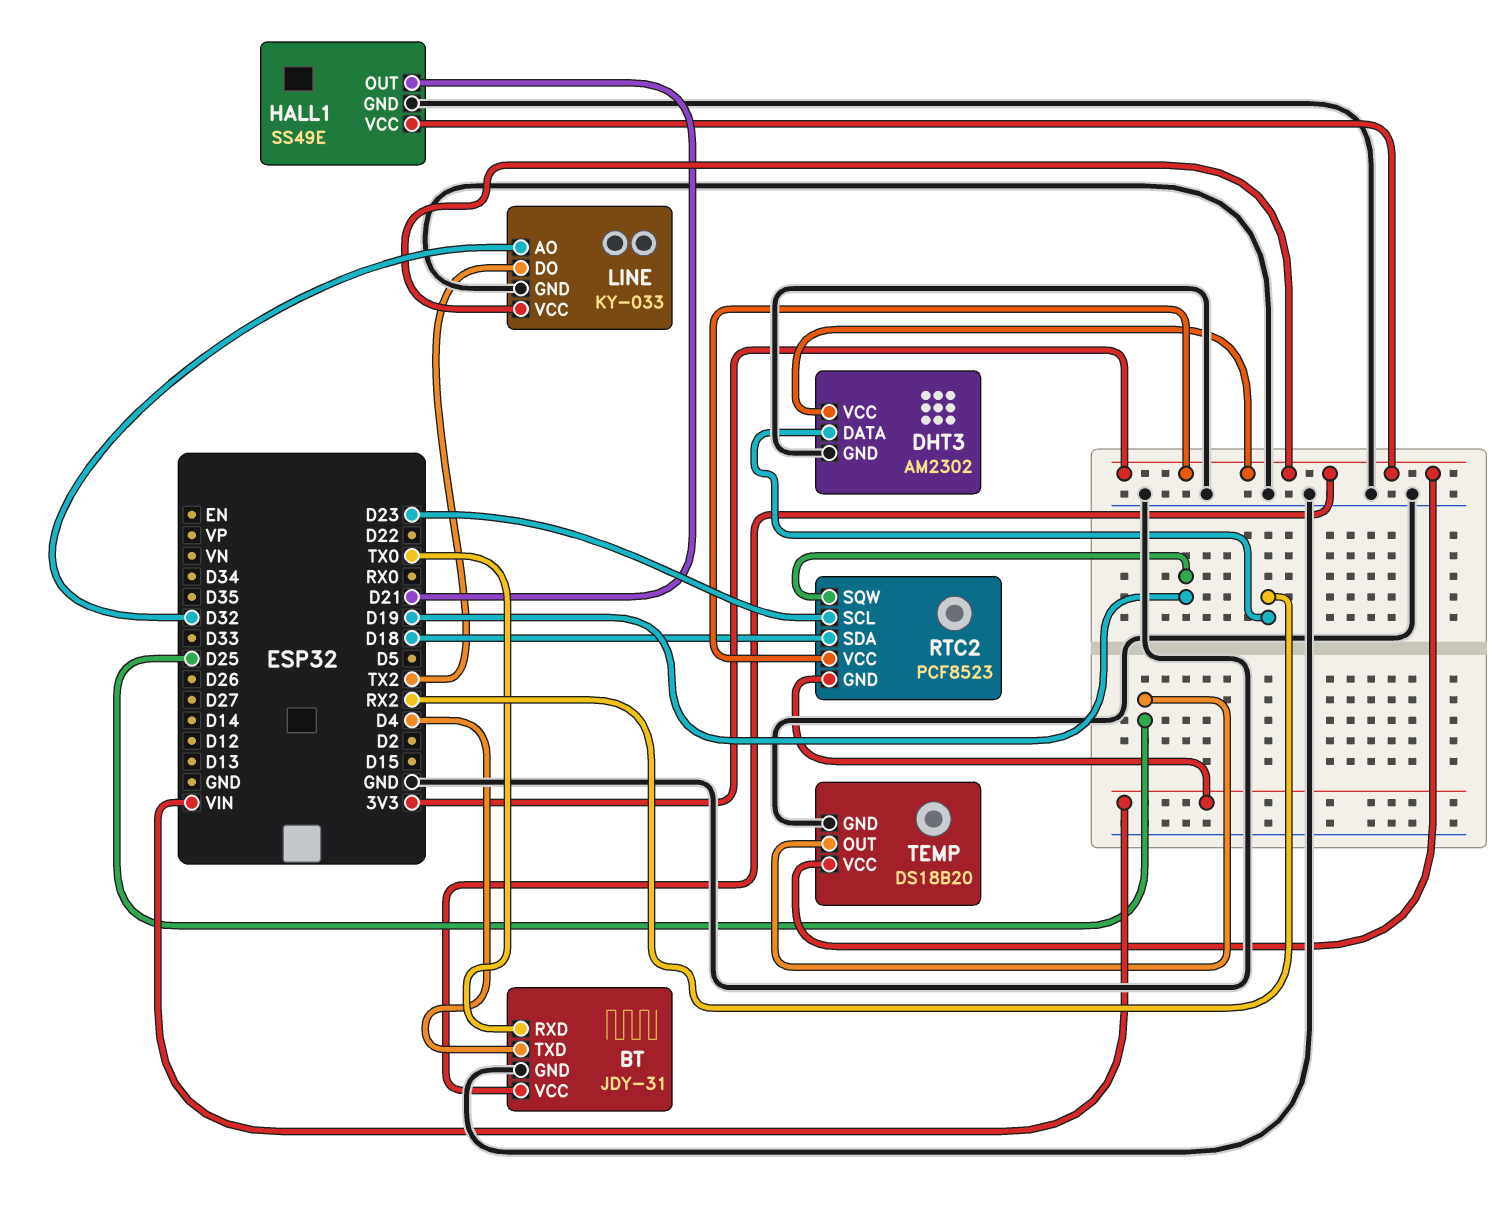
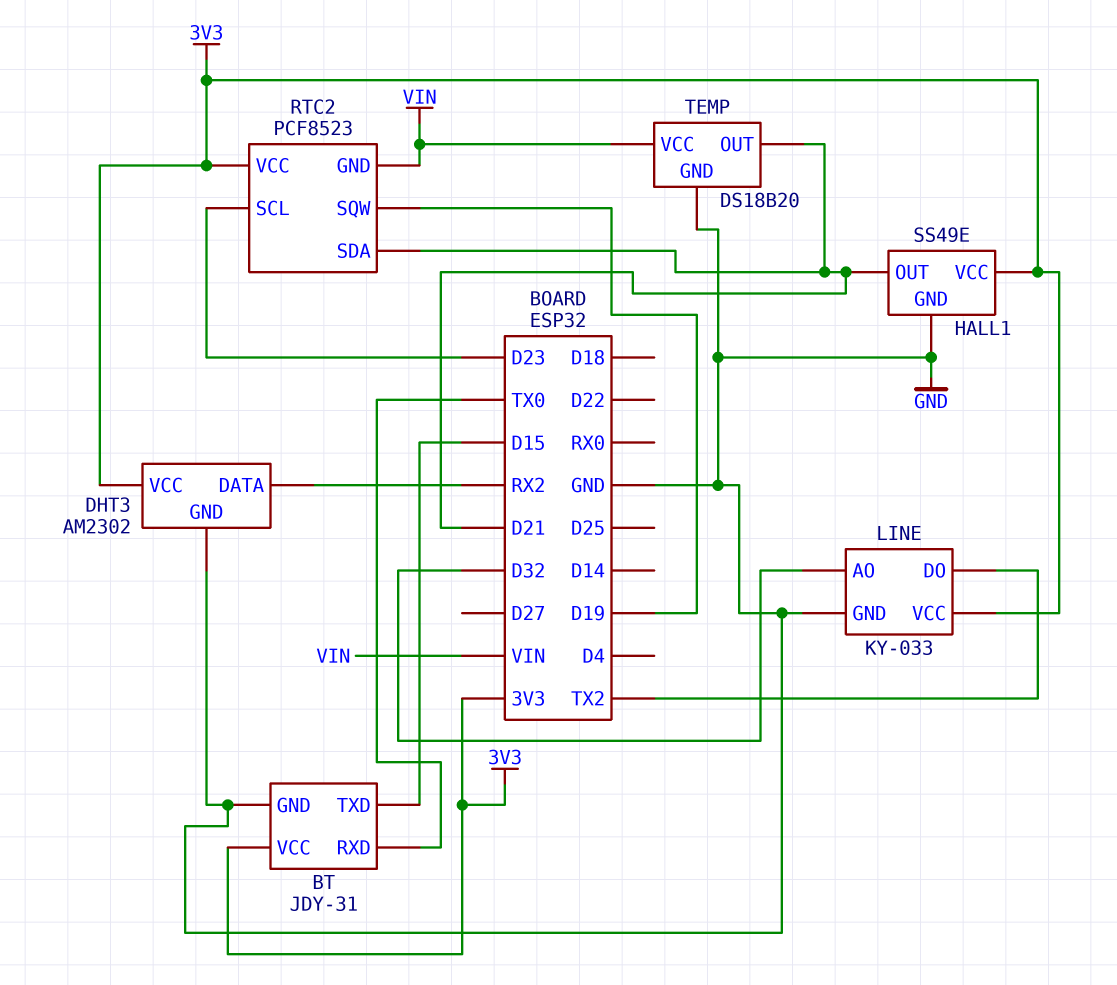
BT pin TXD: D4 -> D15
RTC2 pin SDA: D18 -> D21
TEMP pin OUT: D25 -> D21
TEMP pin VCC: 3V3 -> VIN

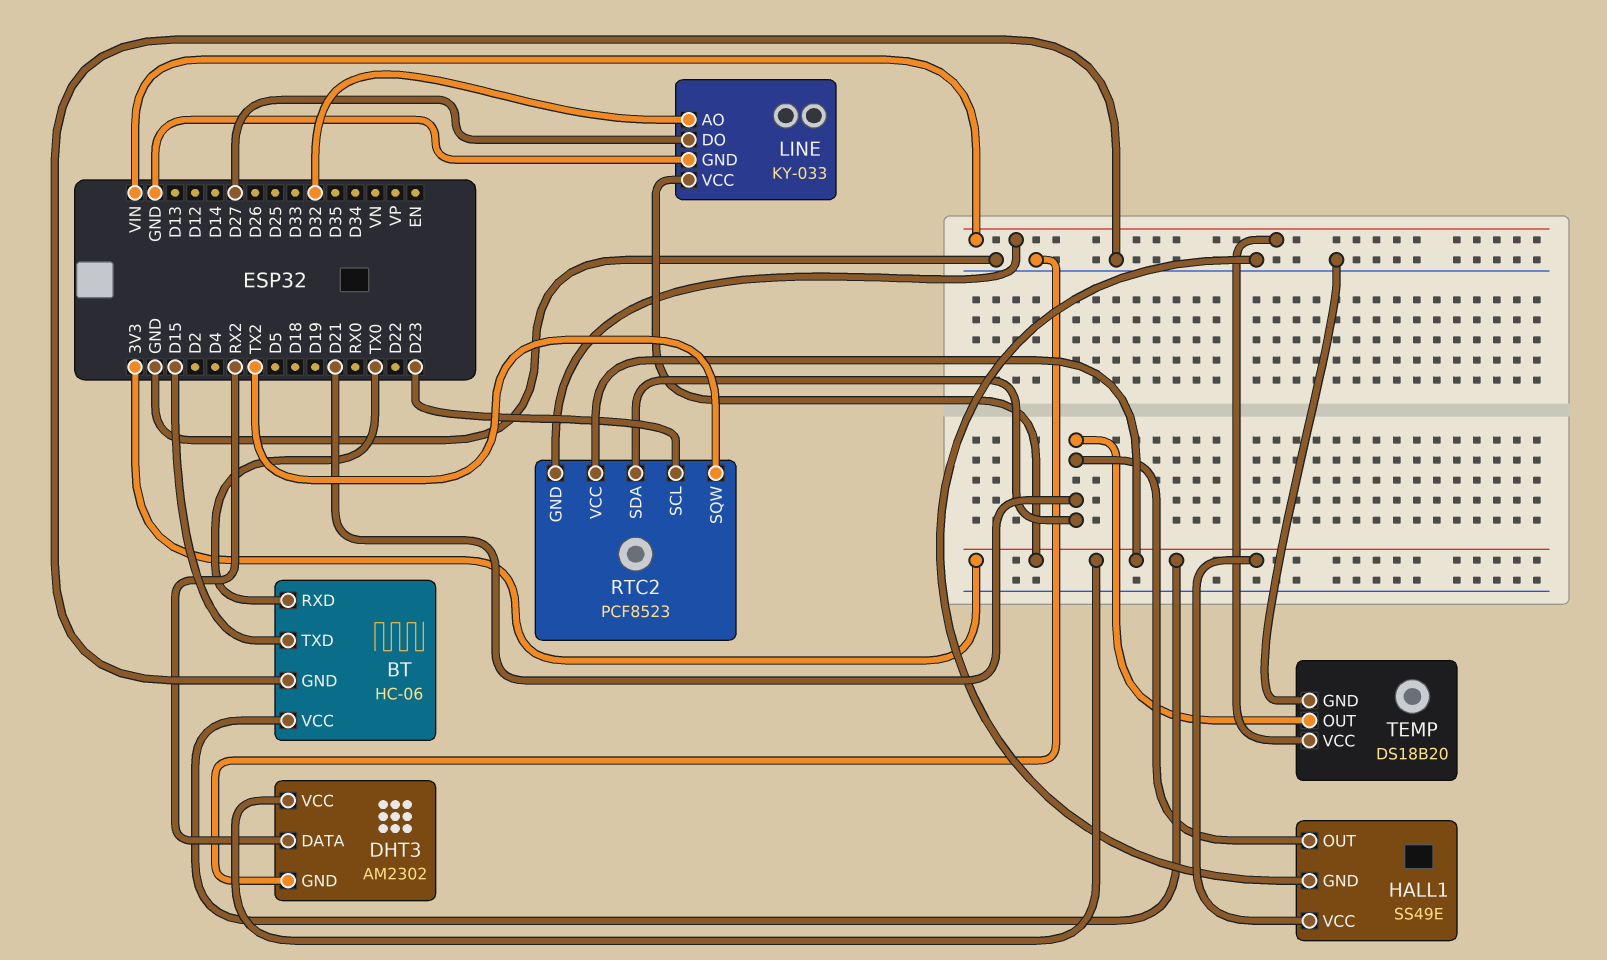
BT: JDY-31 -> HC-06
LINE pin DO: TX2 -> D27
RTC2 pin SQW: D19 -> TX2

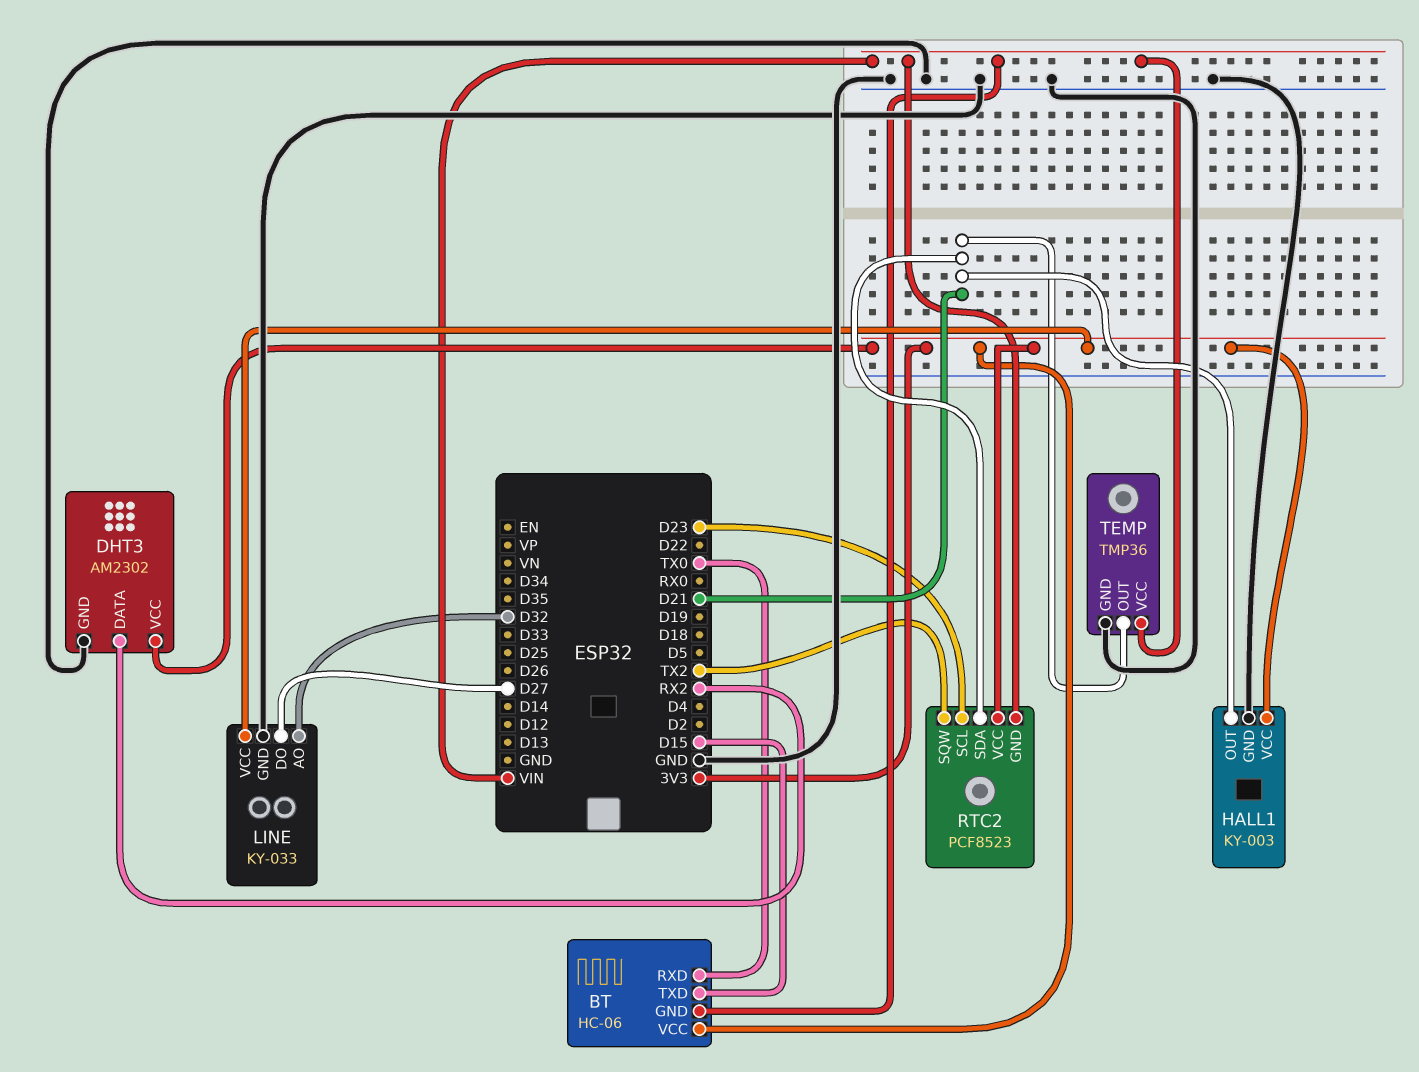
BT pin GND: GND -> VIN
HALL1: SS49E -> KY-003
TEMP: DS18B20 -> TMP36

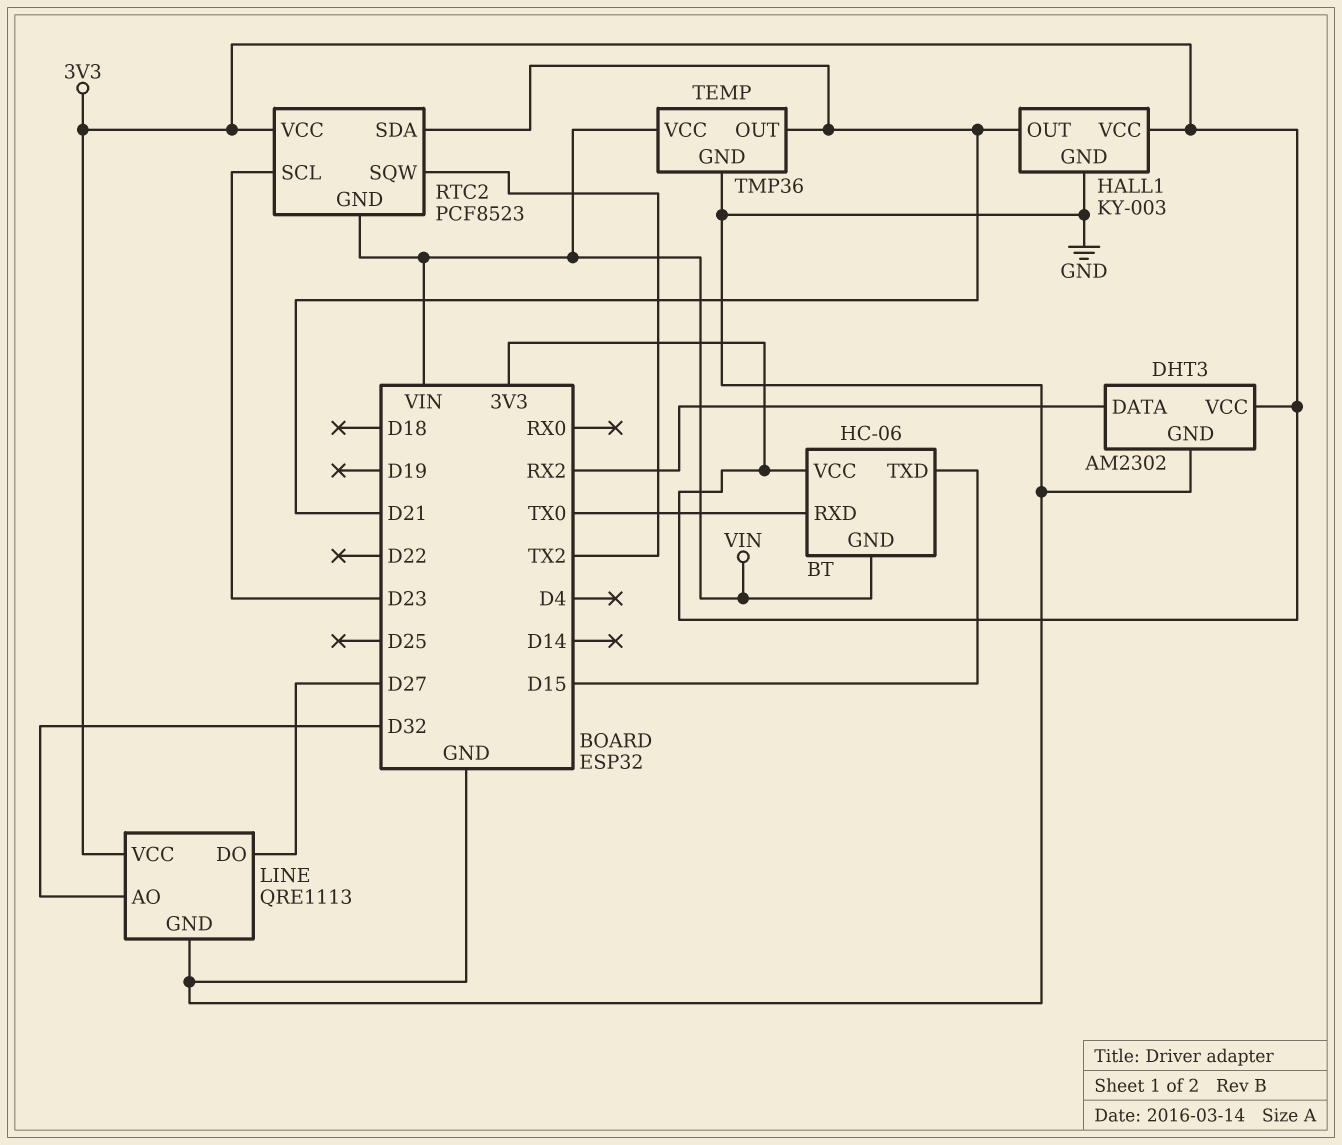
LINE: KY-033 -> QRE1113

